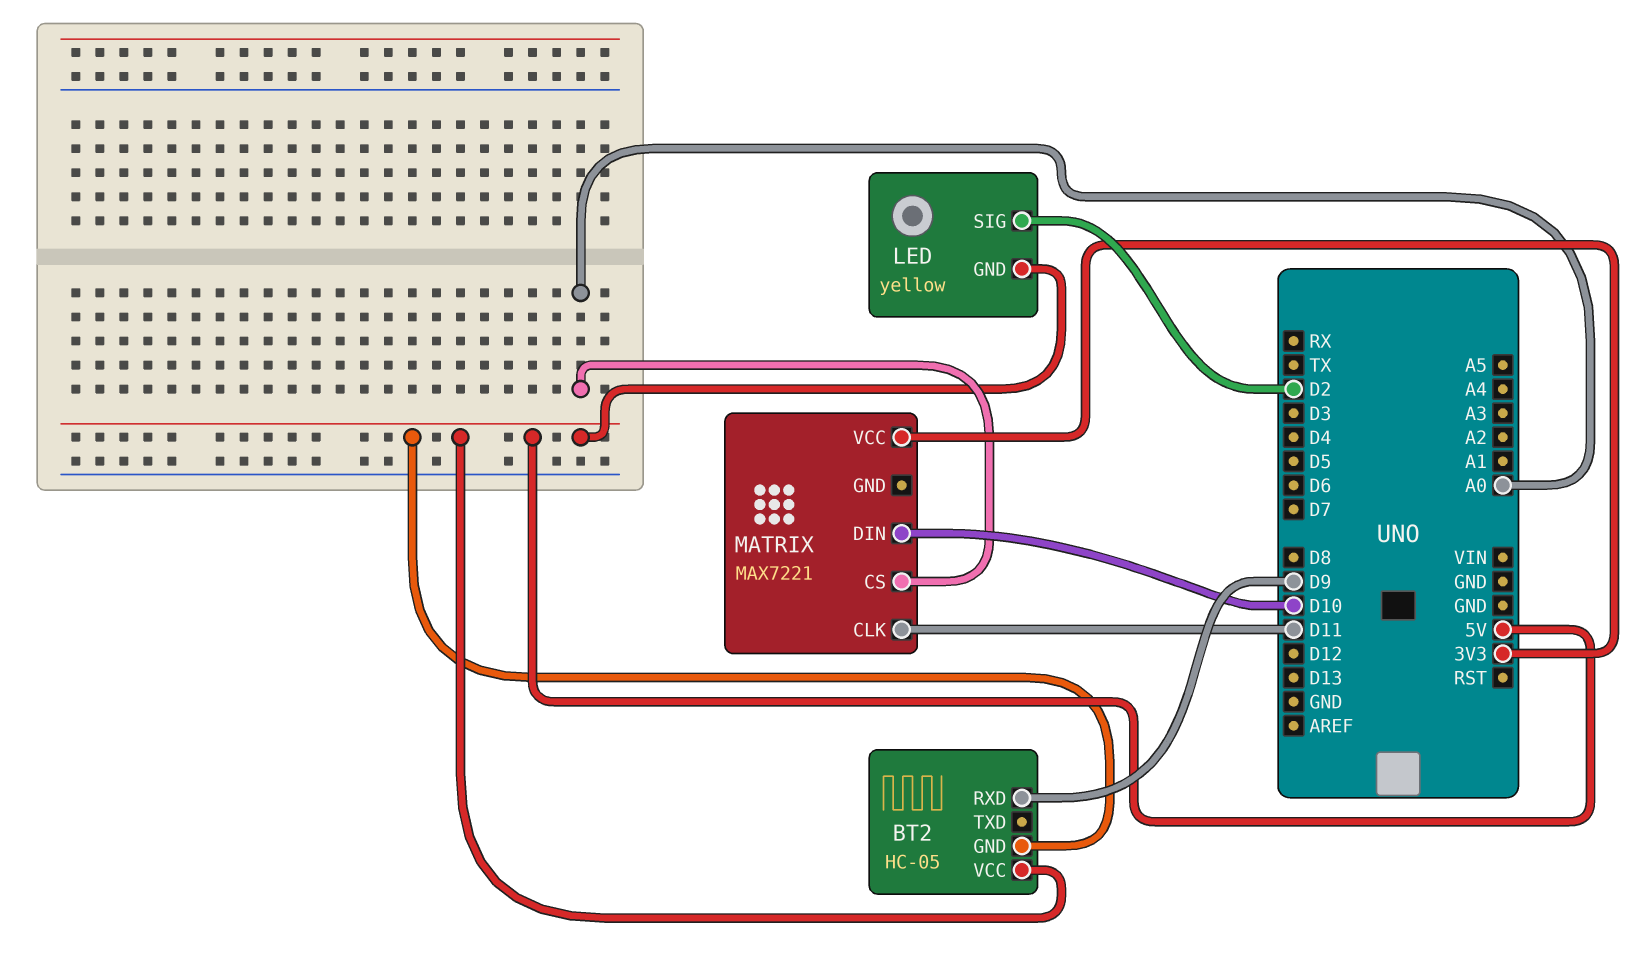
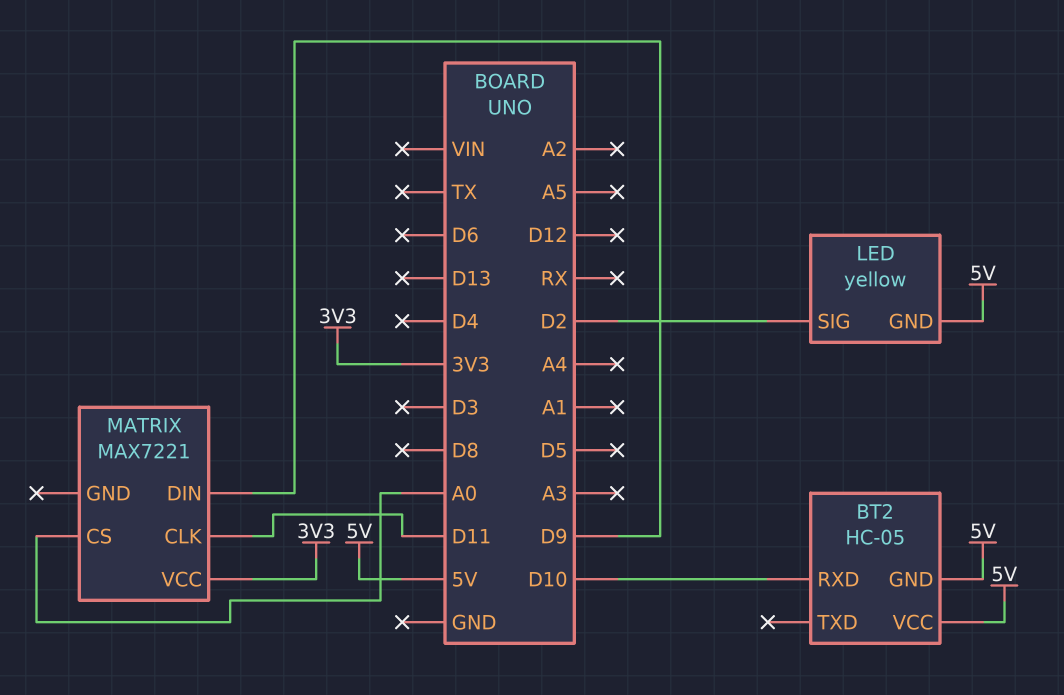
BT2 pin RXD: D9 -> D10
MATRIX pin DIN: D10 -> D9

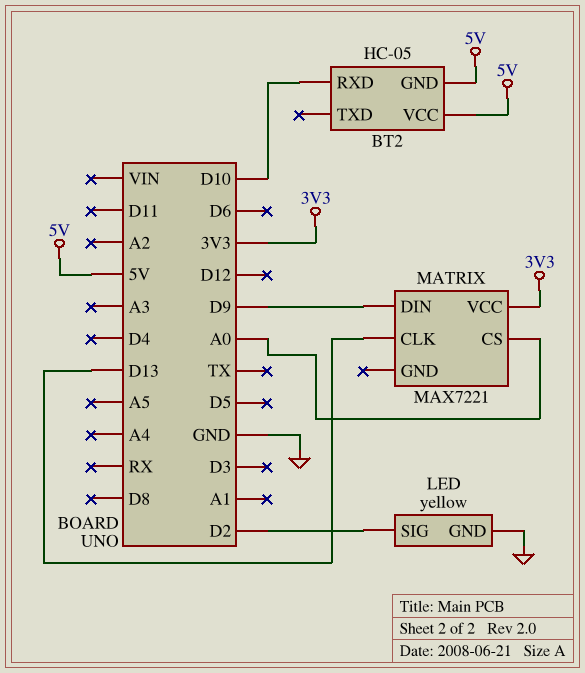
LED pin GND: 5V -> GND
MATRIX pin CLK: D11 -> D13

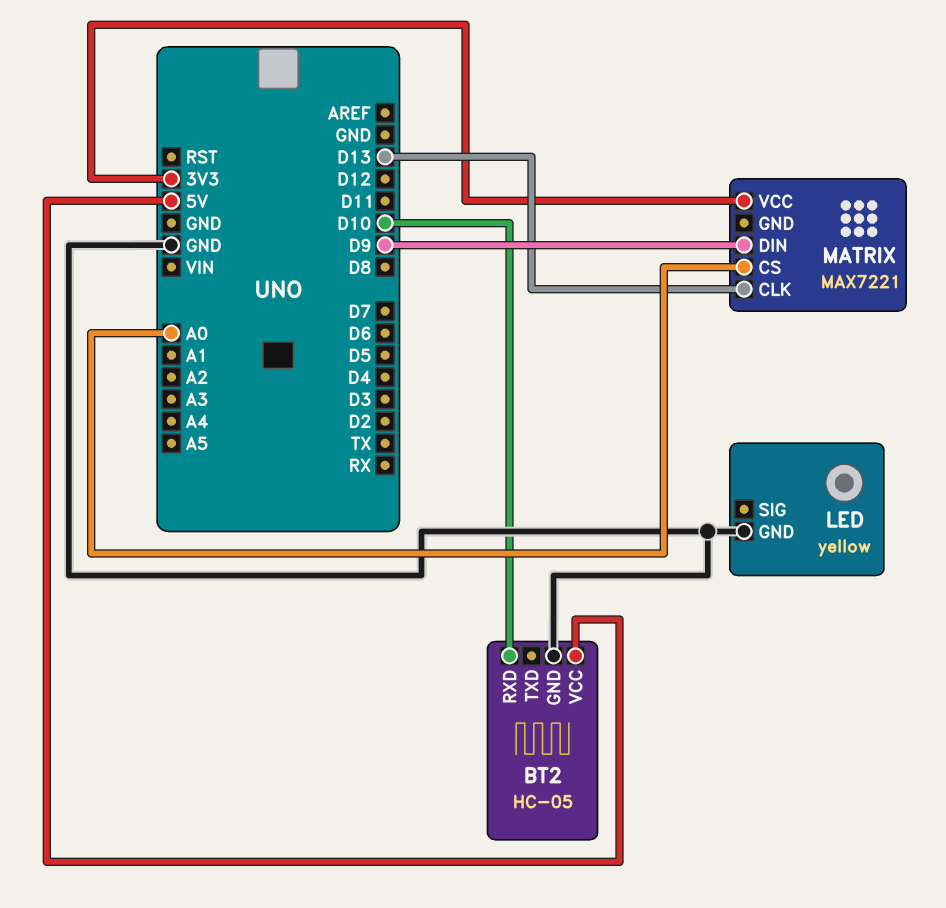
BT2 pin GND: 5V -> GND
LED pin SIG: D2 -> none

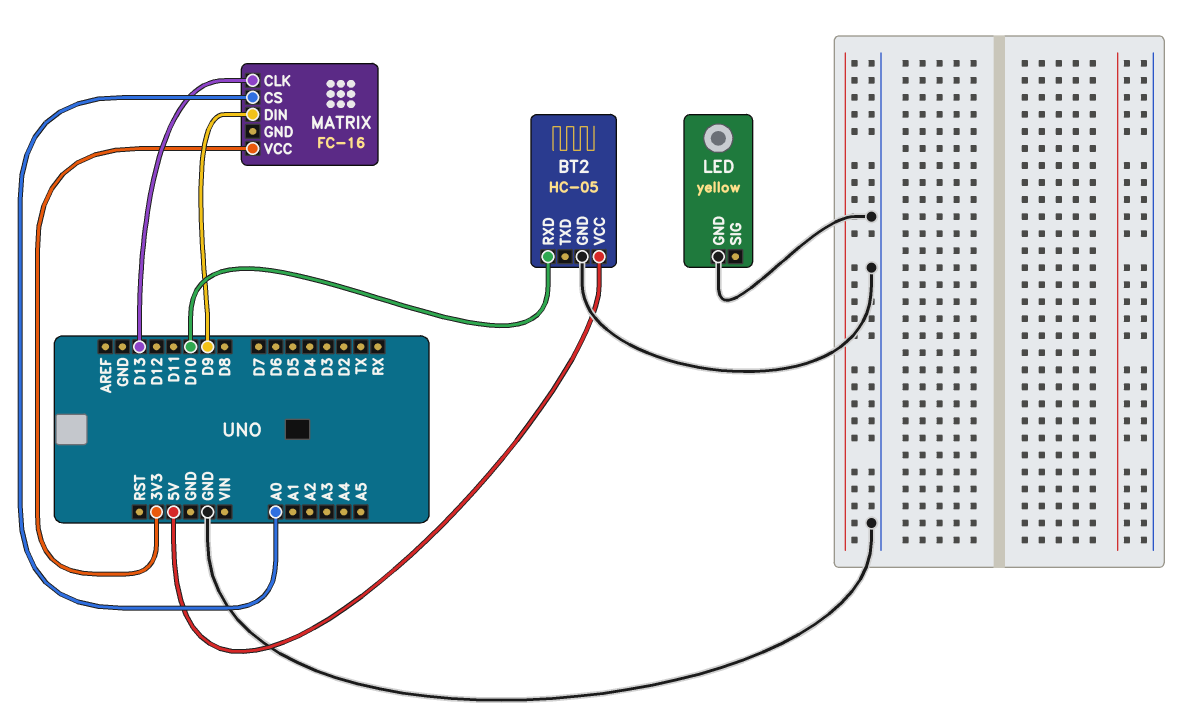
MATRIX: MAX7221 -> FC-16

